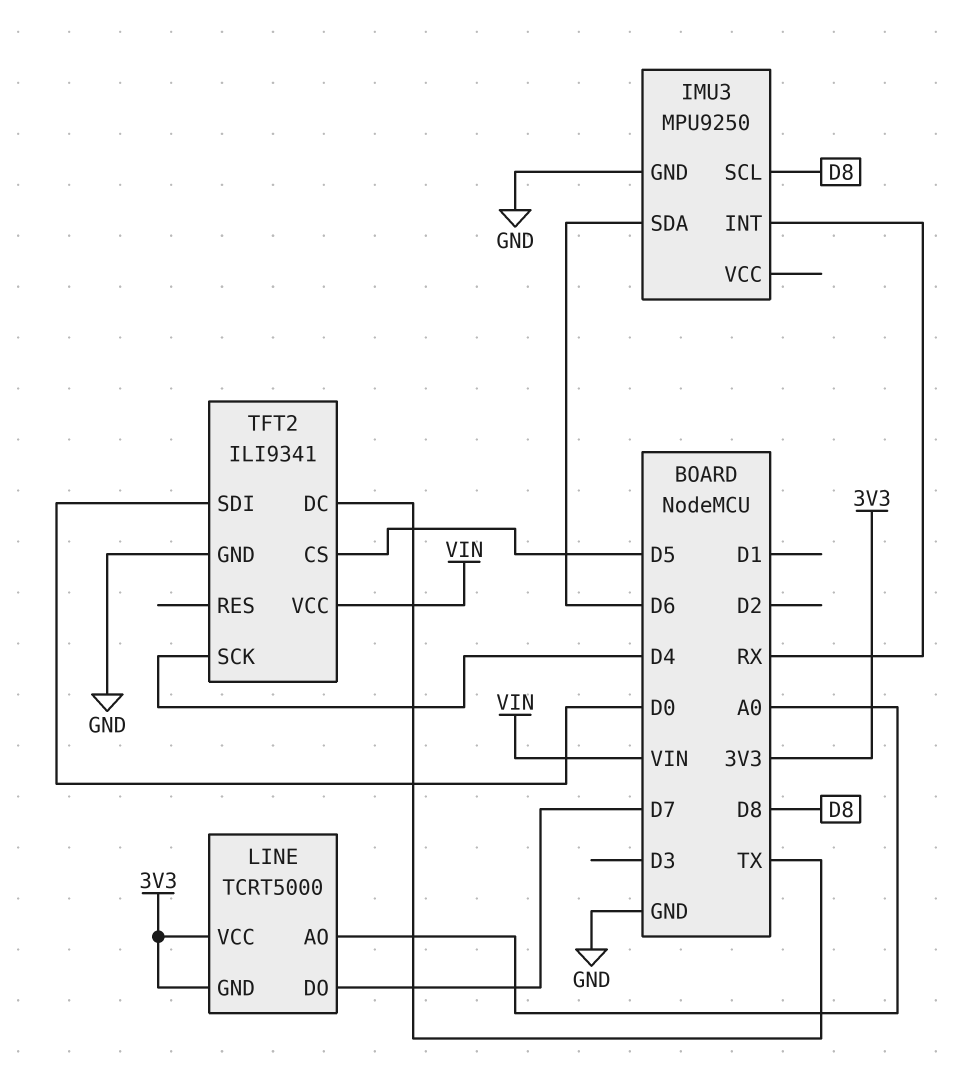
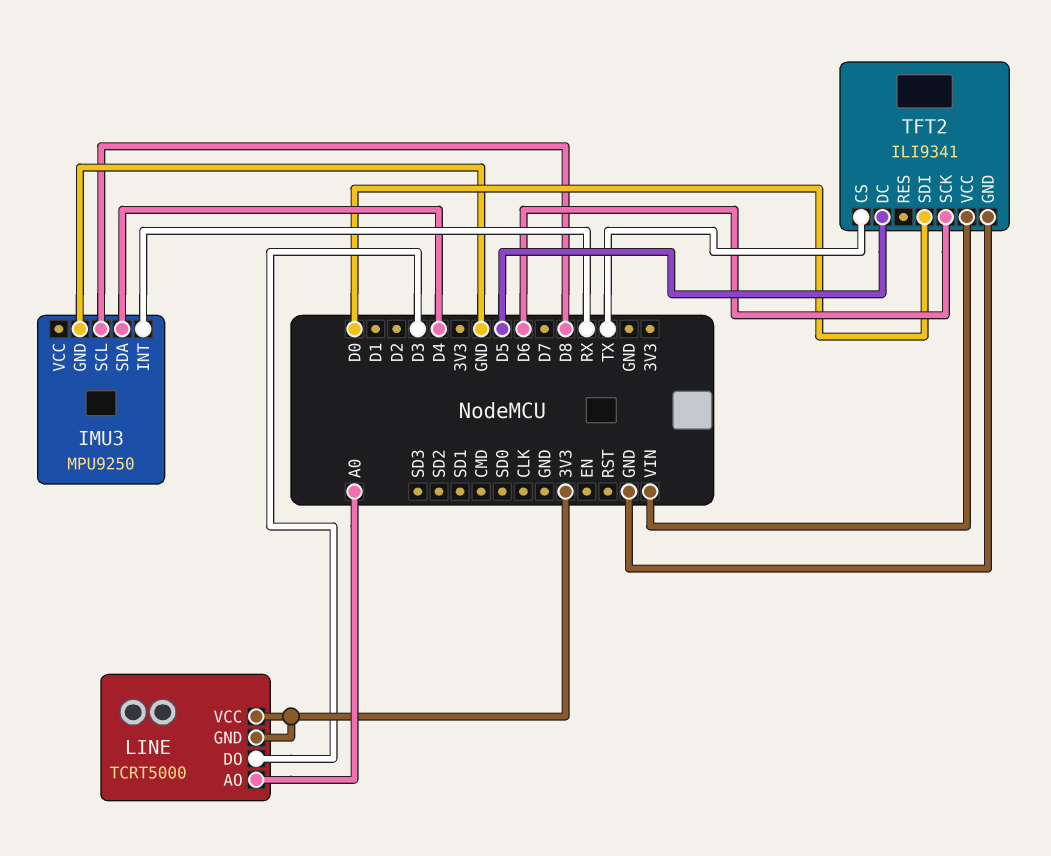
IMU3 pin SDA: D6 -> D4
LINE pin DO: D7 -> D3
TFT2 pin CS: D5 -> TX
TFT2 pin DC: TX -> D5
TFT2 pin SCK: D4 -> D6

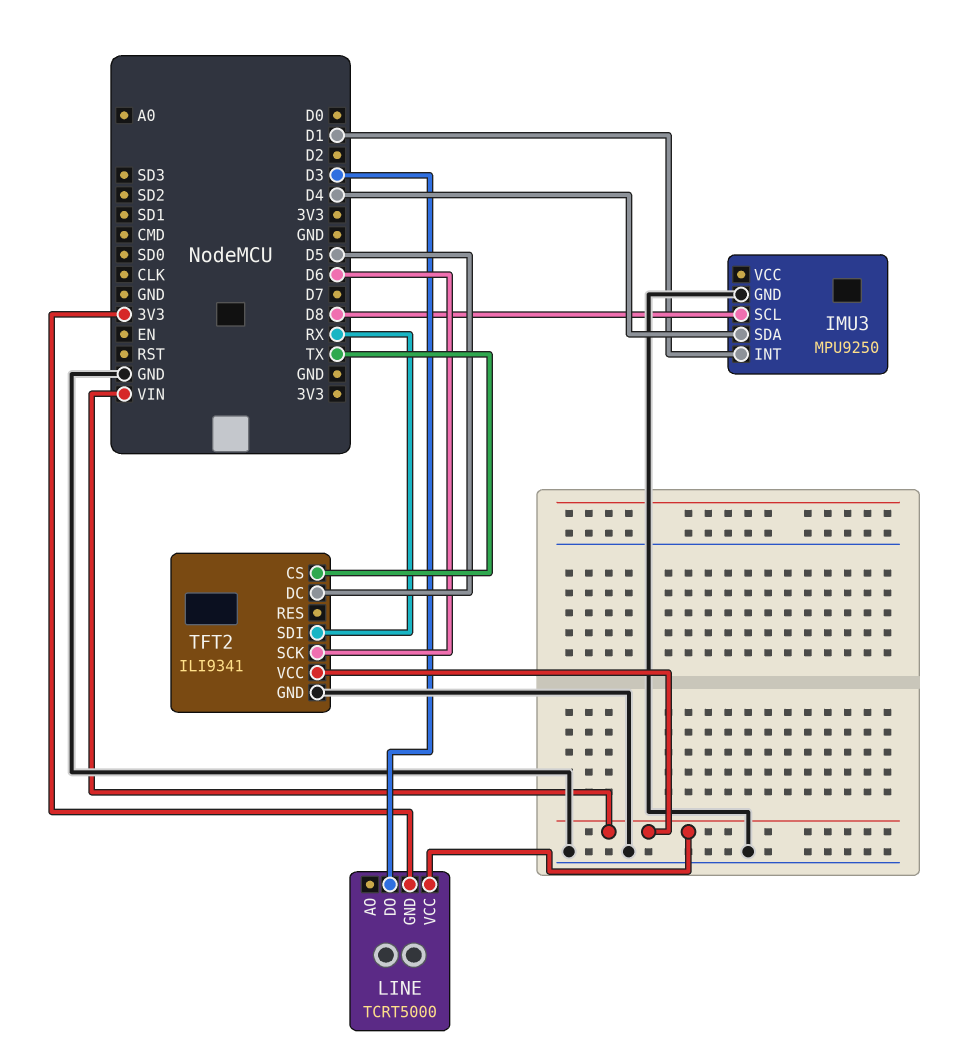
IMU3 pin INT: RX -> D1
LINE pin AO: A0 -> none
LINE pin VCC: 3V3 -> VIN
TFT2 pin SDI: D0 -> RX

